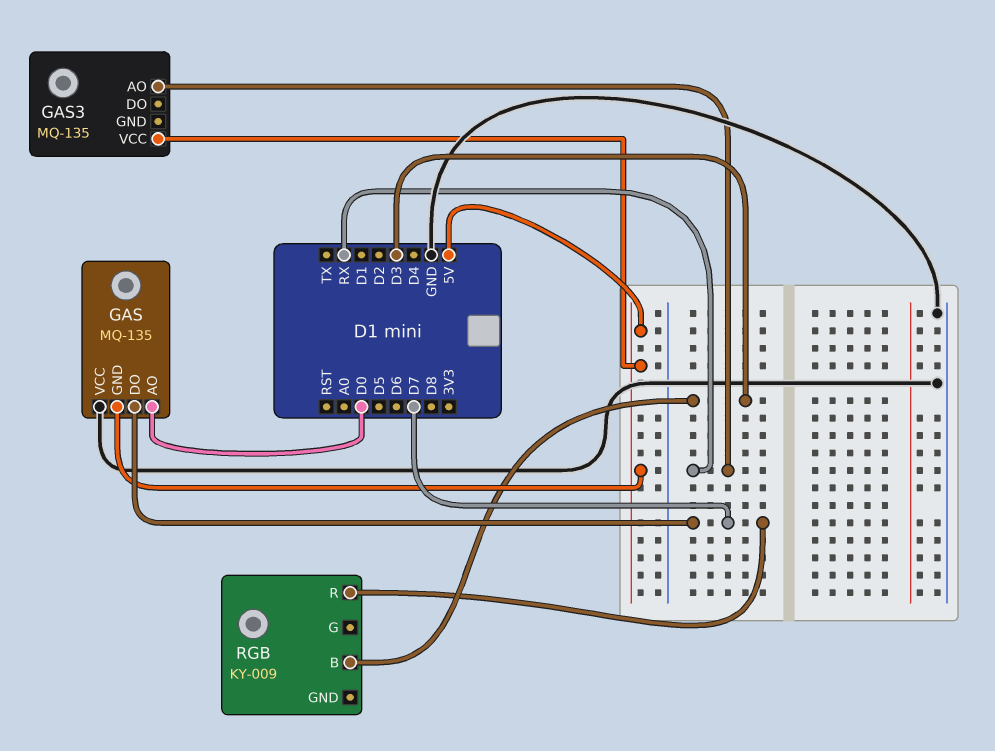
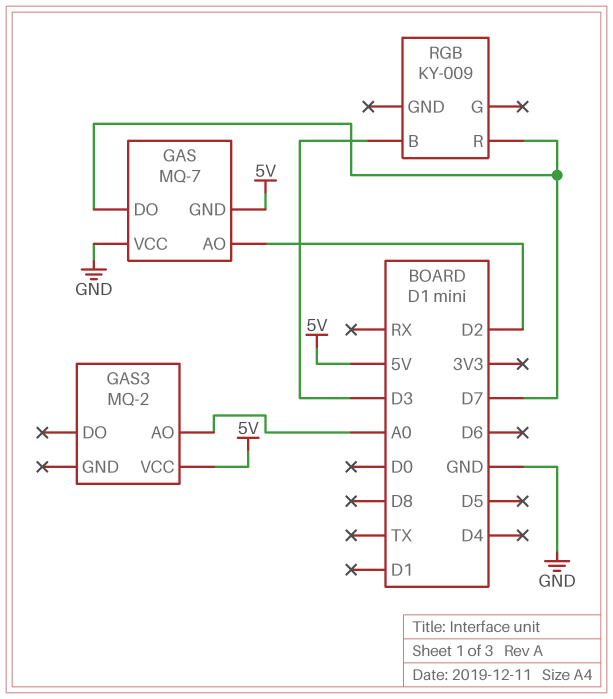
GAS: MQ-135 -> MQ-7
GAS pin AO: D0 -> D2
GAS3: MQ-135 -> MQ-2
GAS3 pin AO: RX -> A0

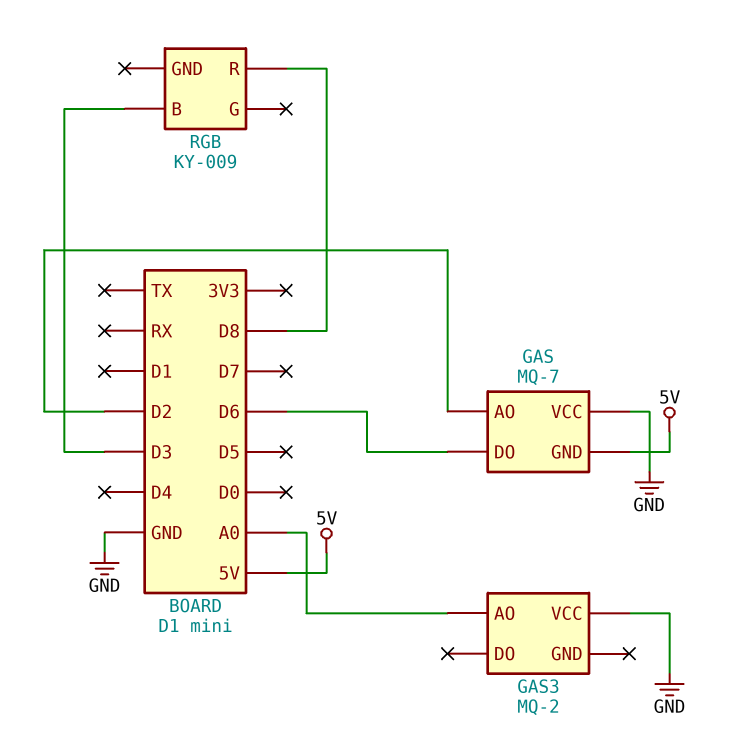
GAS pin DO: D7 -> D6
GAS3 pin VCC: 5V -> GND
RGB pin R: D7 -> D8

